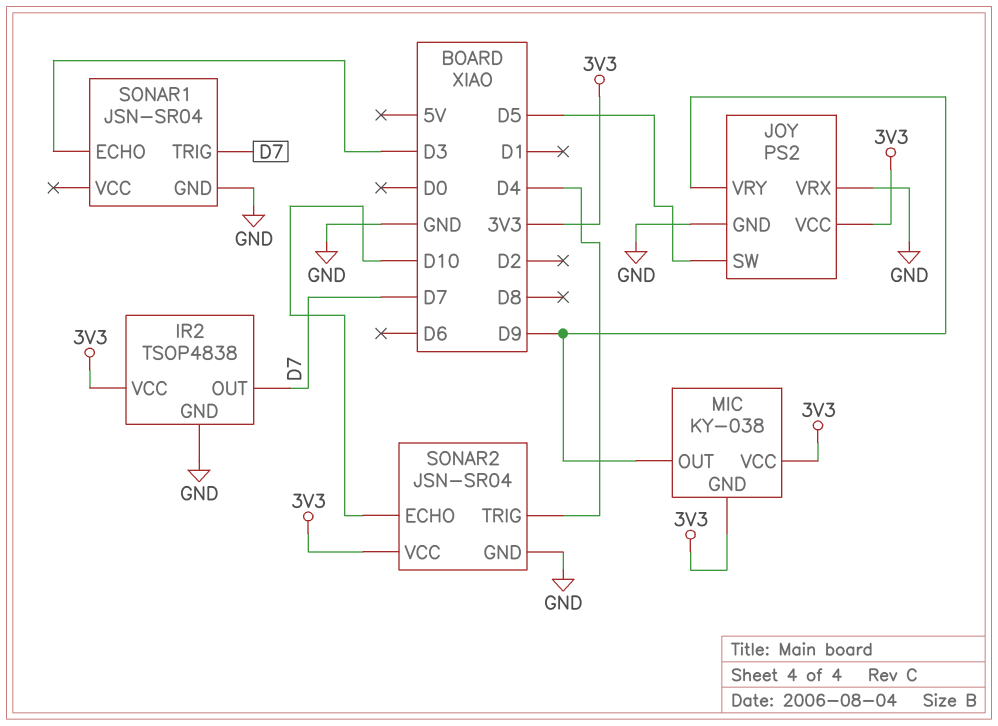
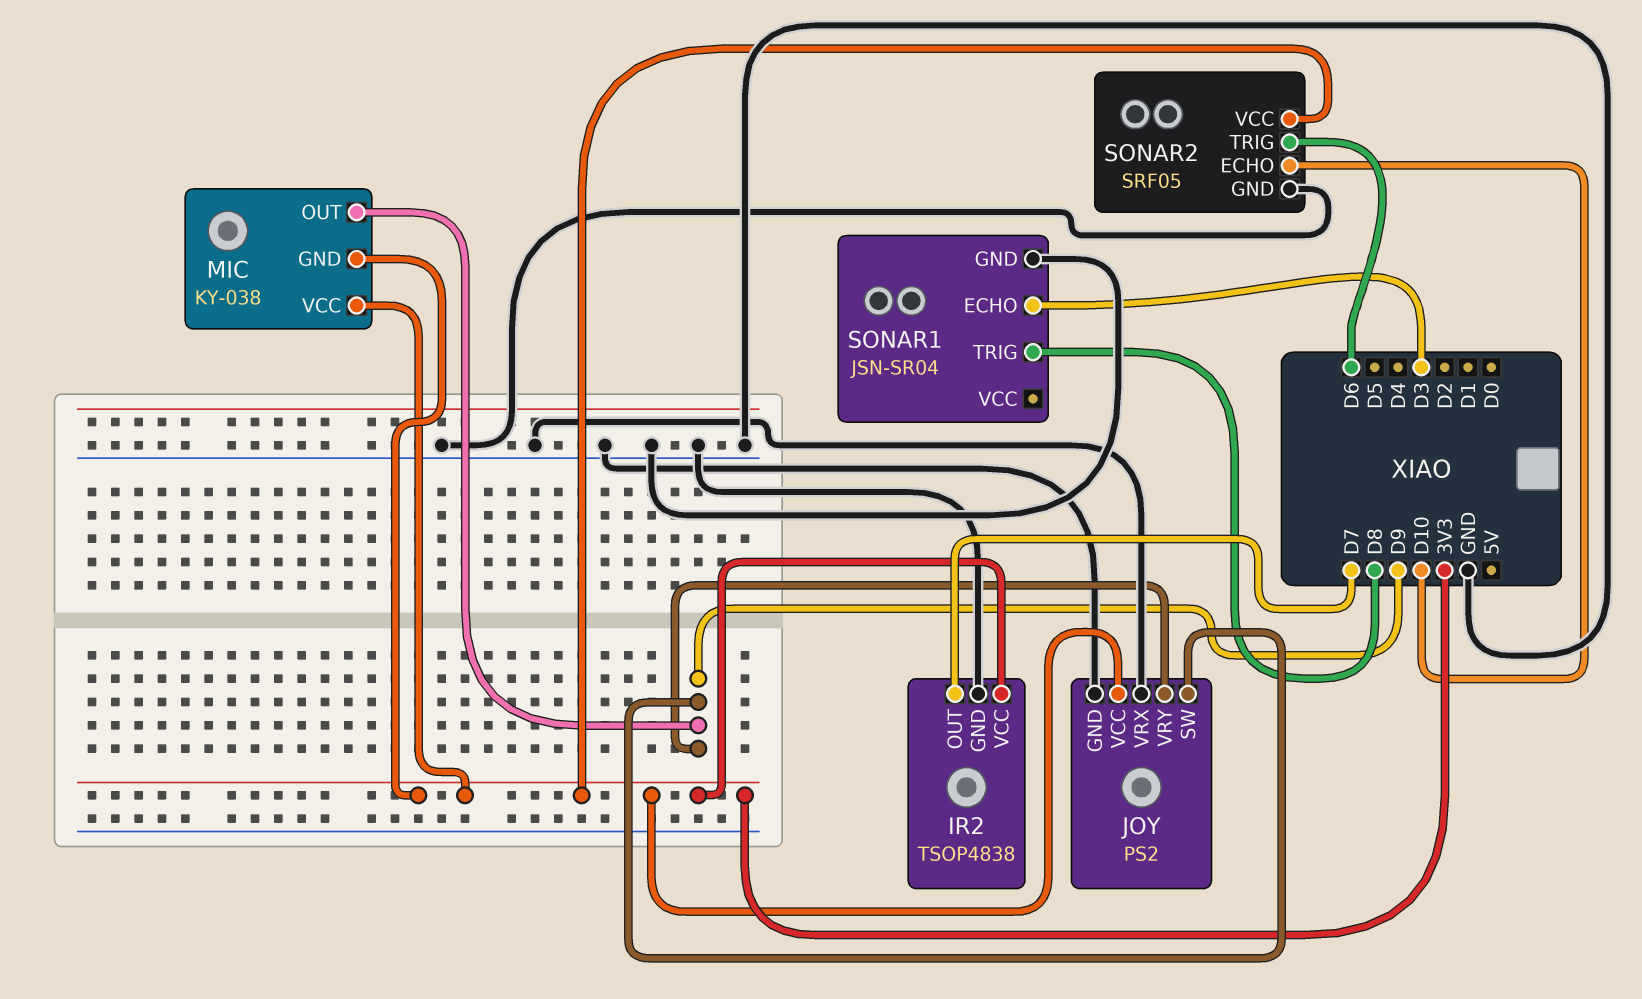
JOY pin SW: D5 -> D9
SONAR1 pin TRIG: D7 -> D8
SONAR2: JSN-SR04 -> SRF05
SONAR2 pin TRIG: D4 -> D6

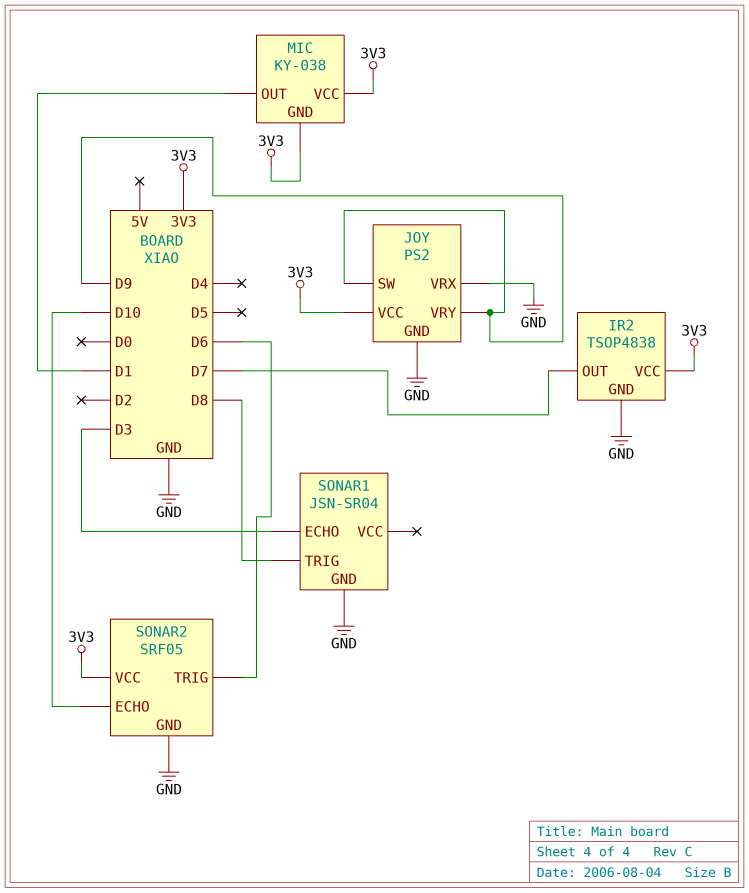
MIC pin OUT: D9 -> D1

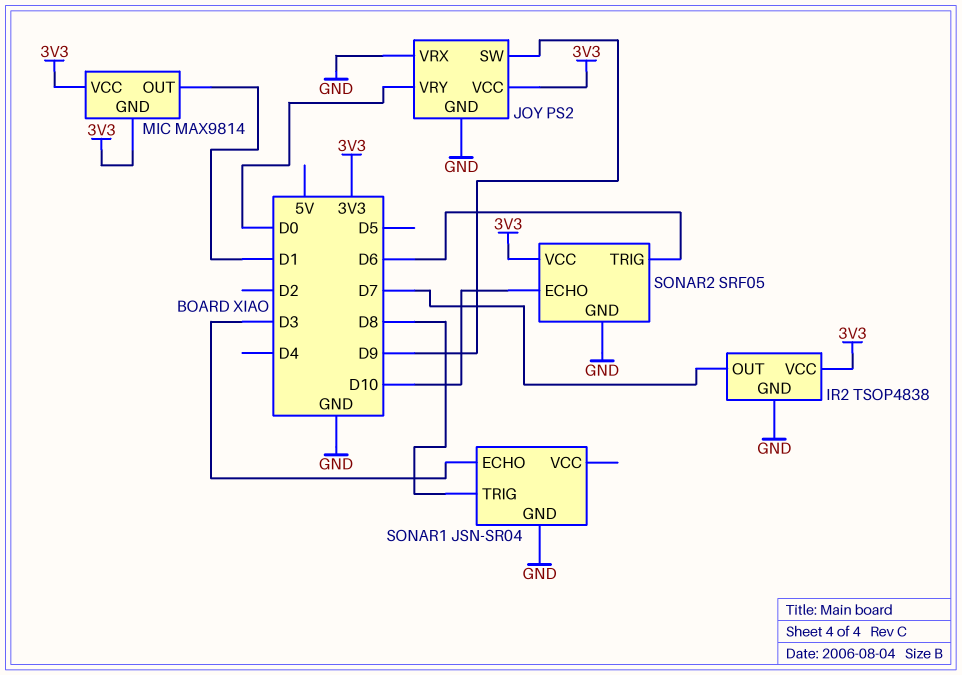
JOY pin VRY: D9 -> D0
MIC: KY-038 -> MAX9814

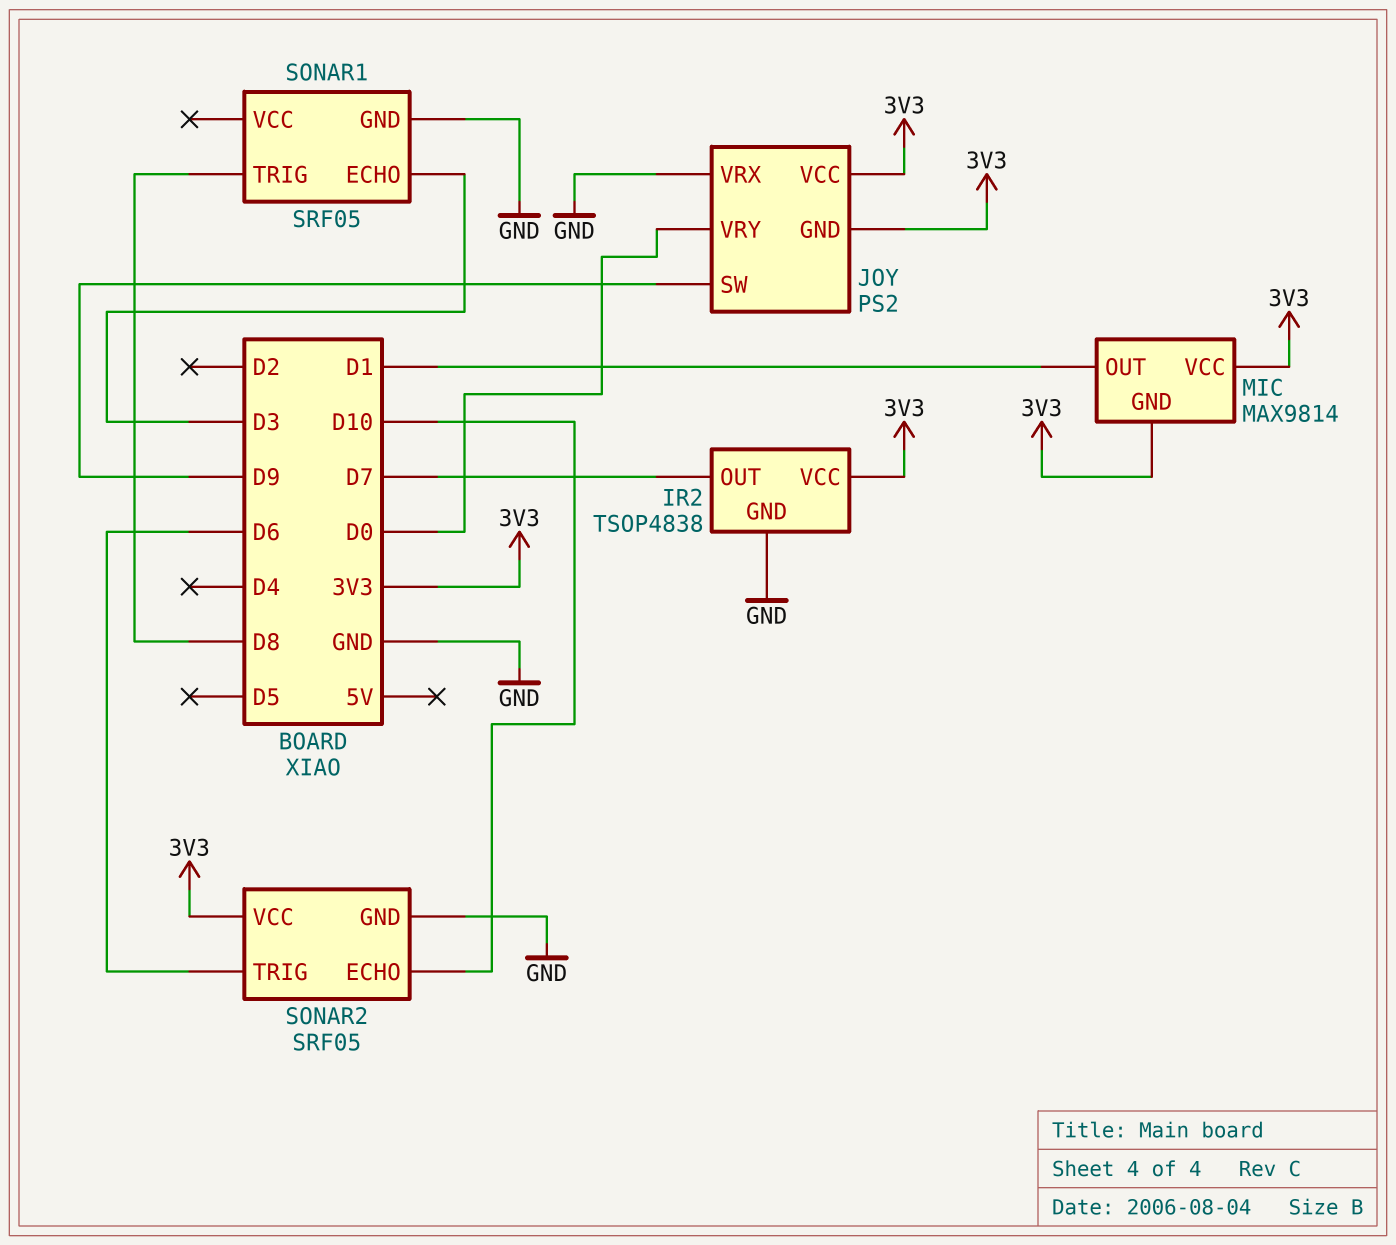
JOY pin GND: GND -> 3V3
SONAR1: JSN-SR04 -> SRF05

